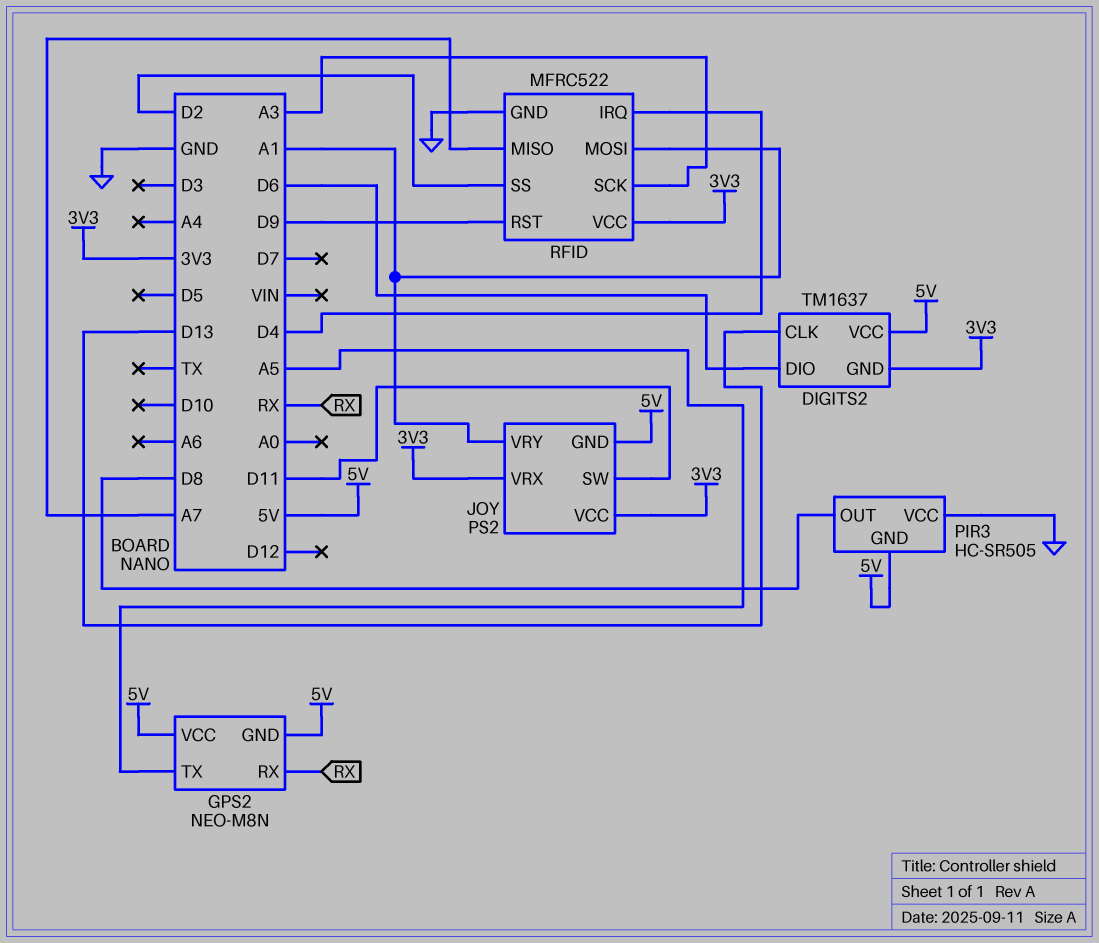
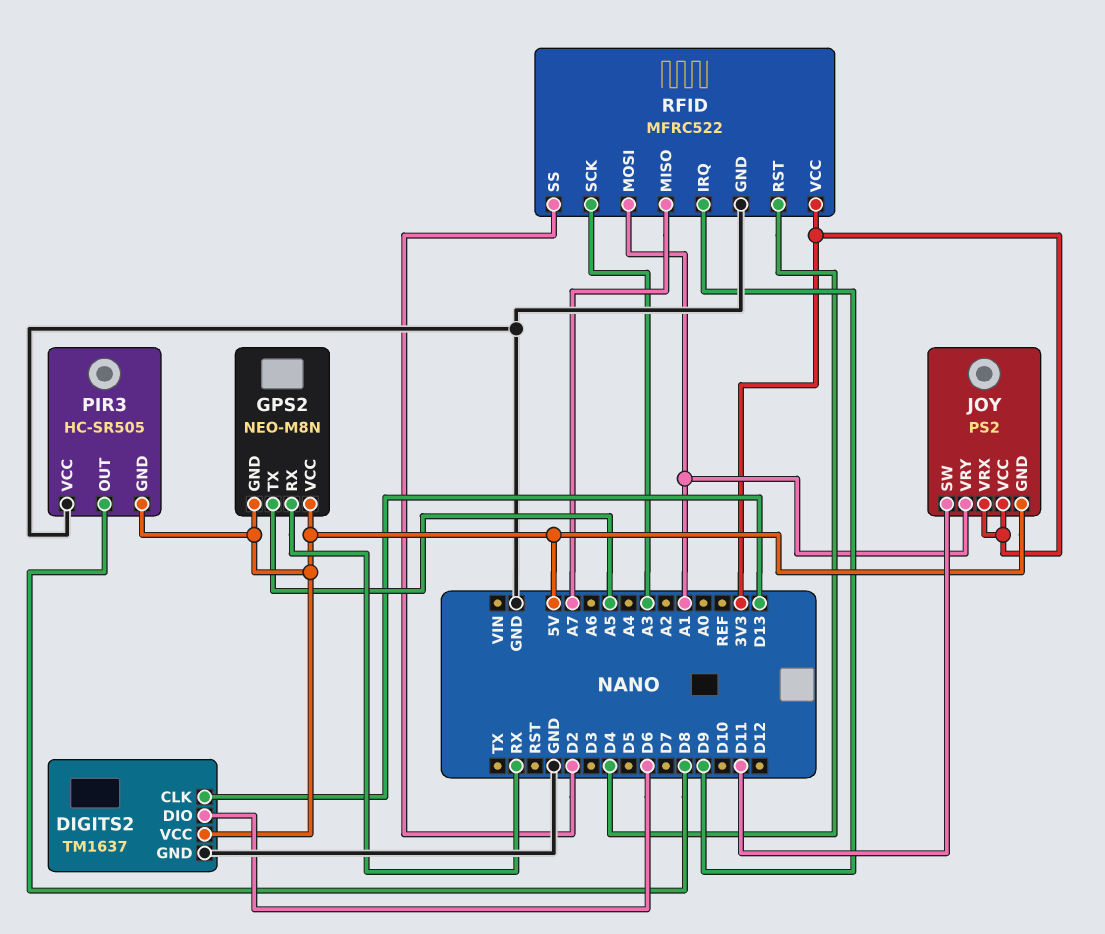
DIGITS2 pin GND: 3V3 -> GND
RFID pin IRQ: D4 -> D9
RFID pin RST: D9 -> D4

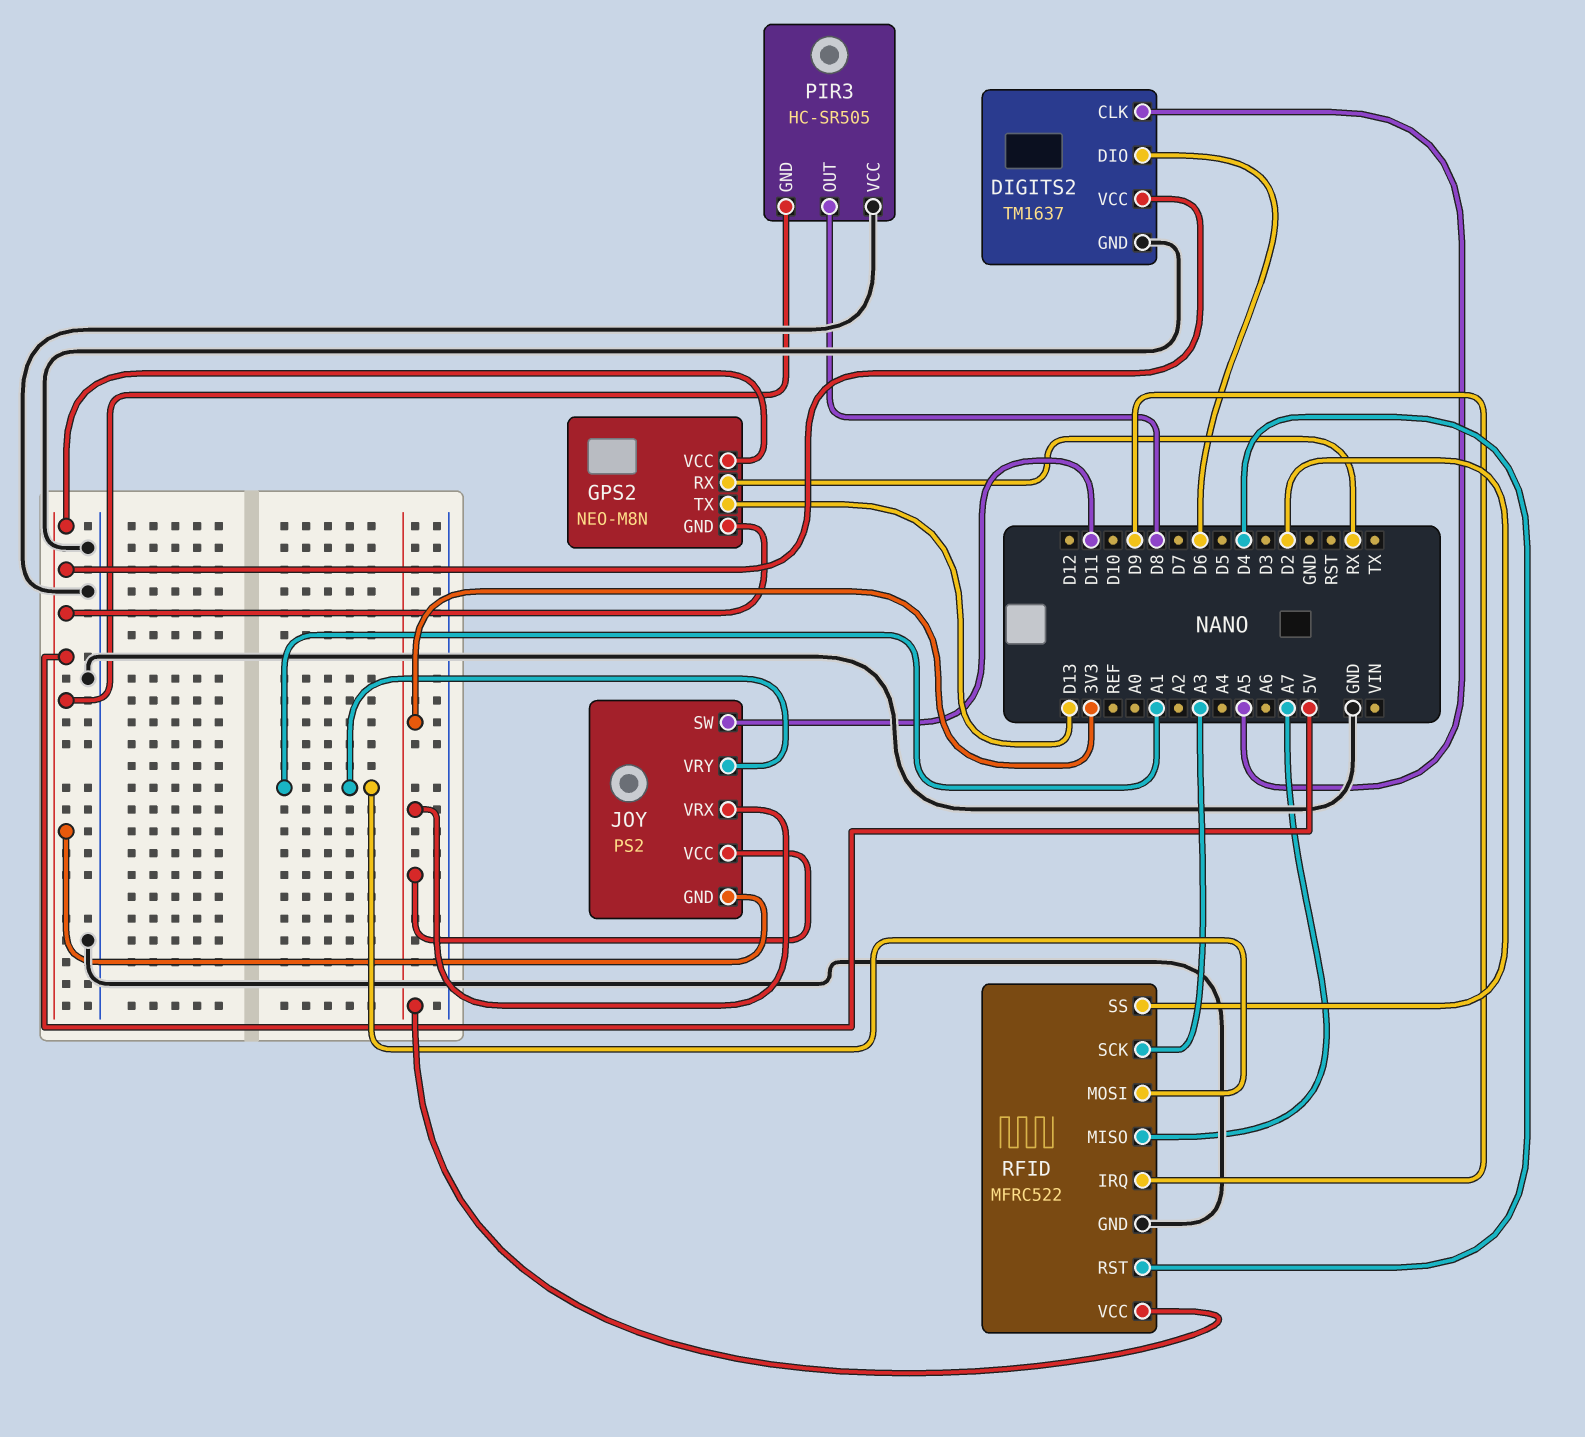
DIGITS2 pin CLK: D13 -> A5
GPS2 pin TX: A5 -> D13

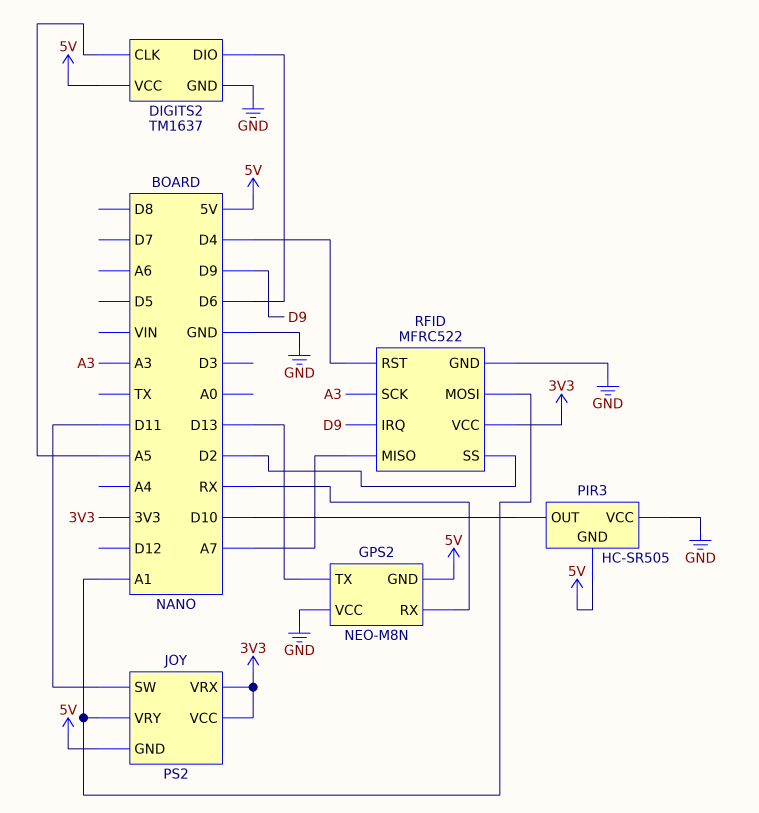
GPS2 pin VCC: 5V -> GND
PIR3 pin OUT: D8 -> D10

